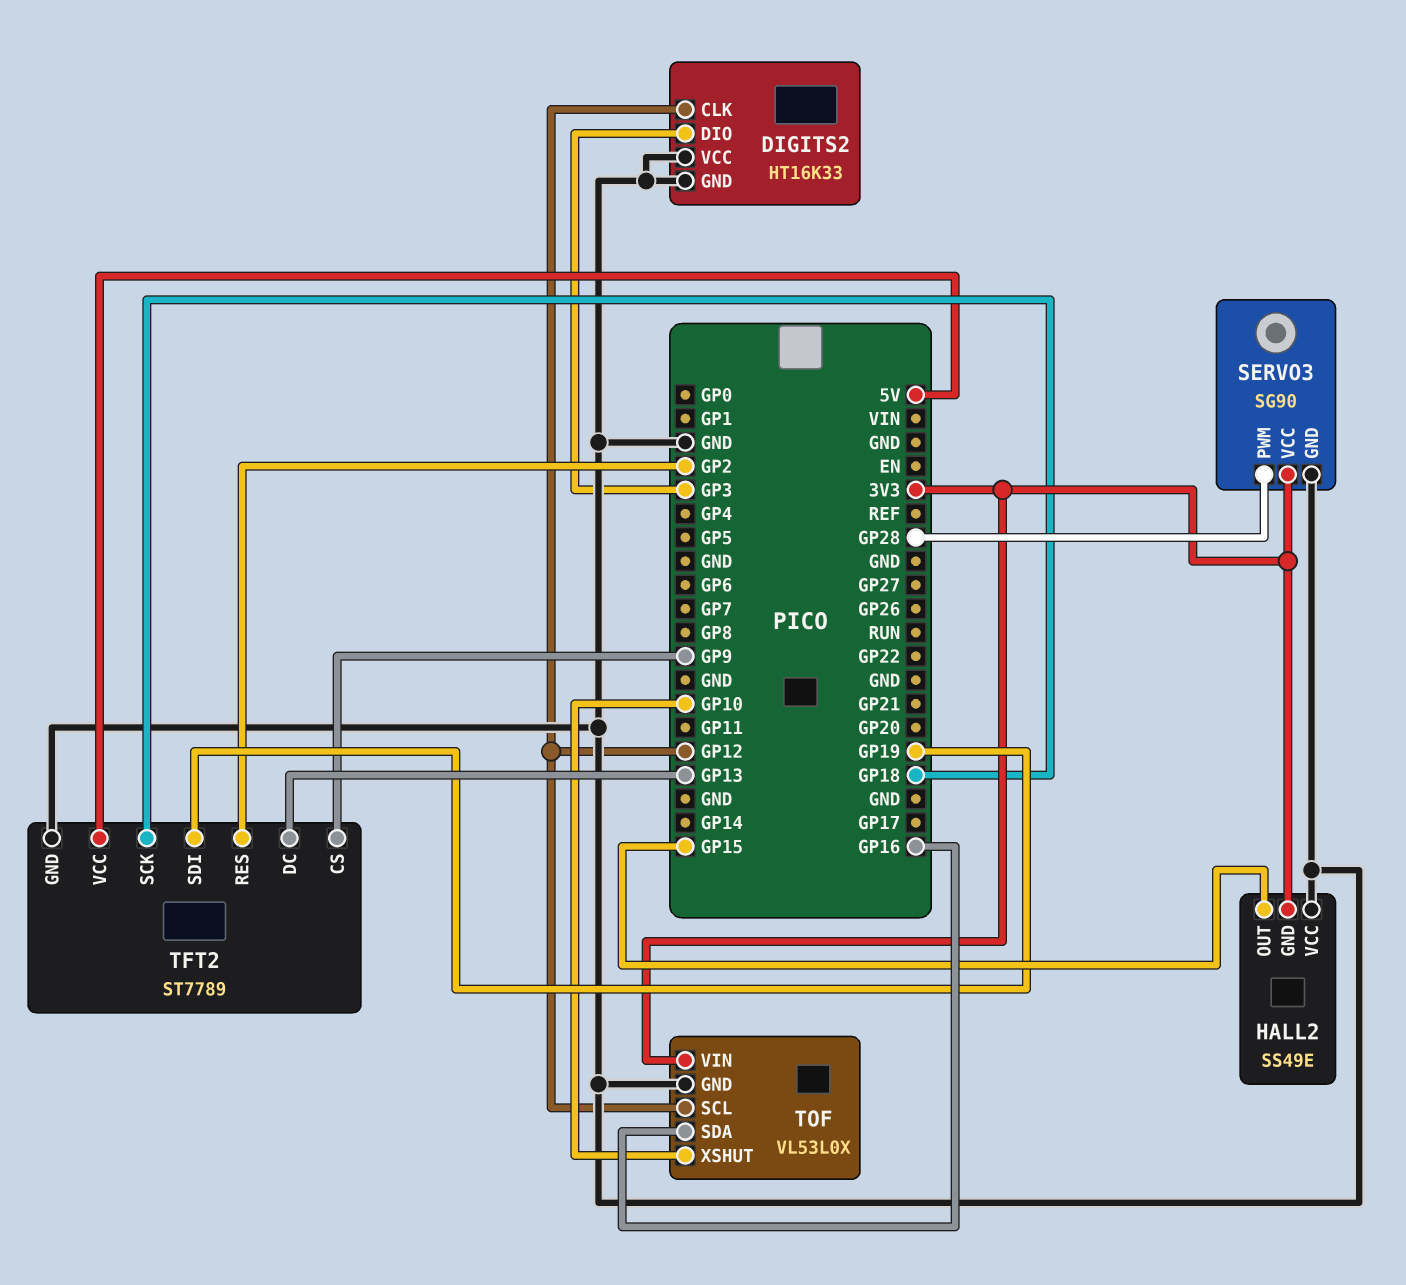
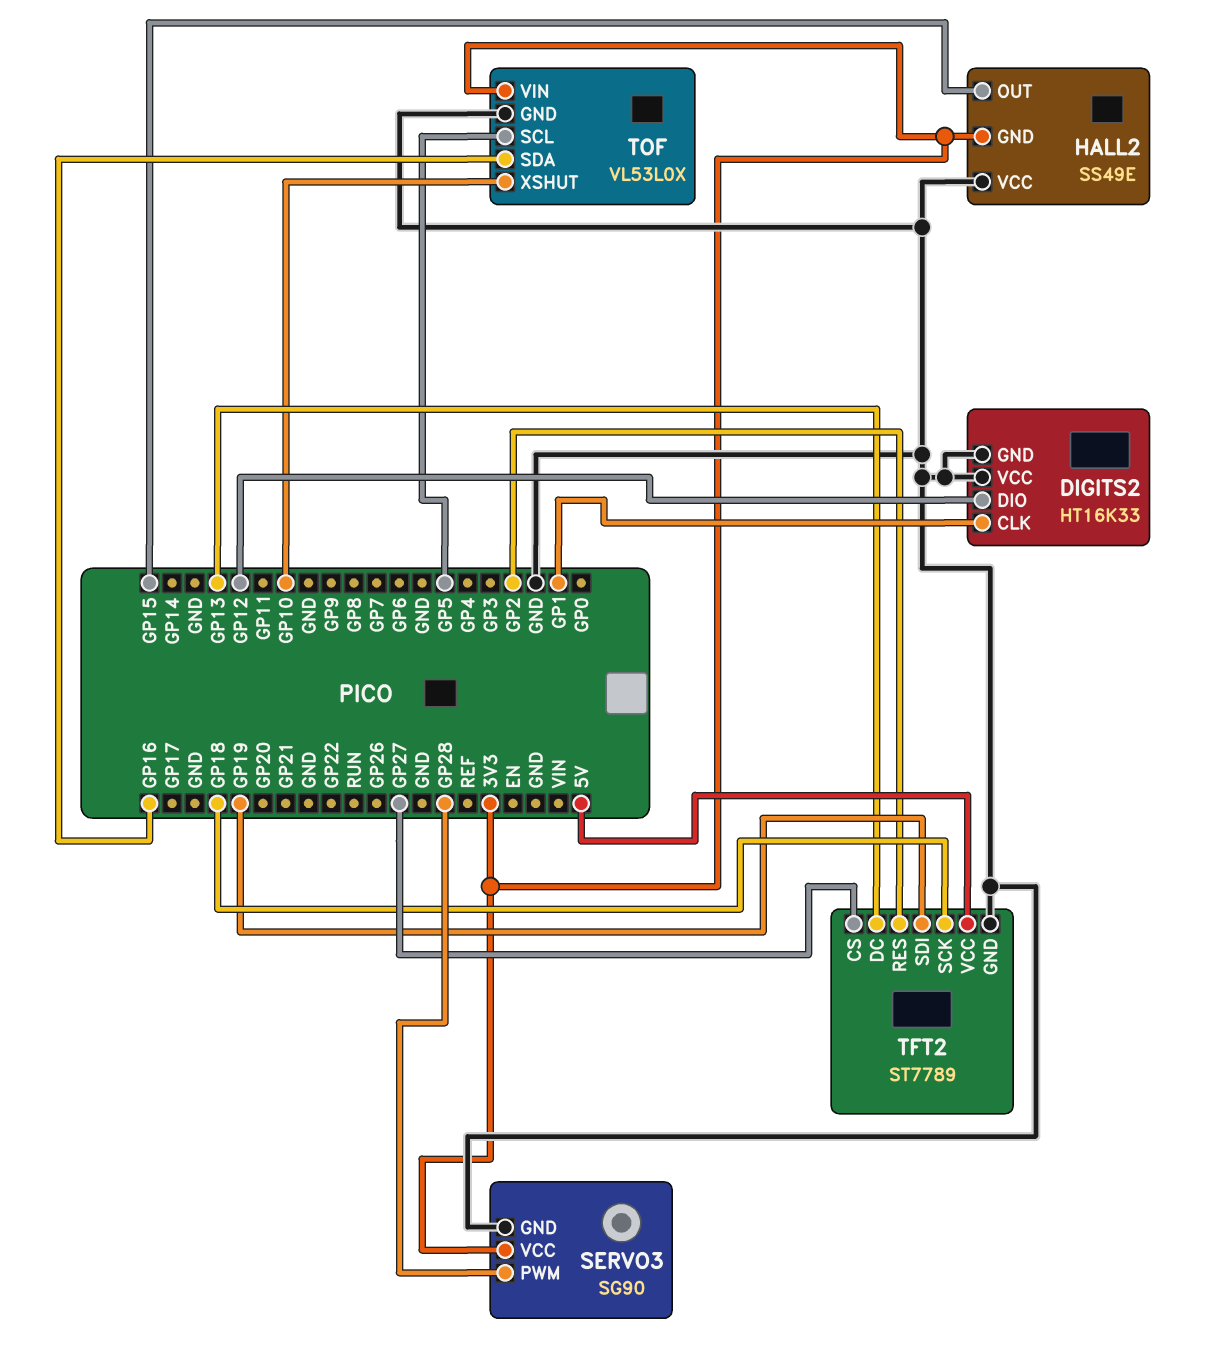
DIGITS2 pin CLK: GP12 -> GP1
DIGITS2 pin DIO: GP3 -> GP12
TFT2 pin CS: GP9 -> GP27
TOF pin SCL: GP12 -> GP5

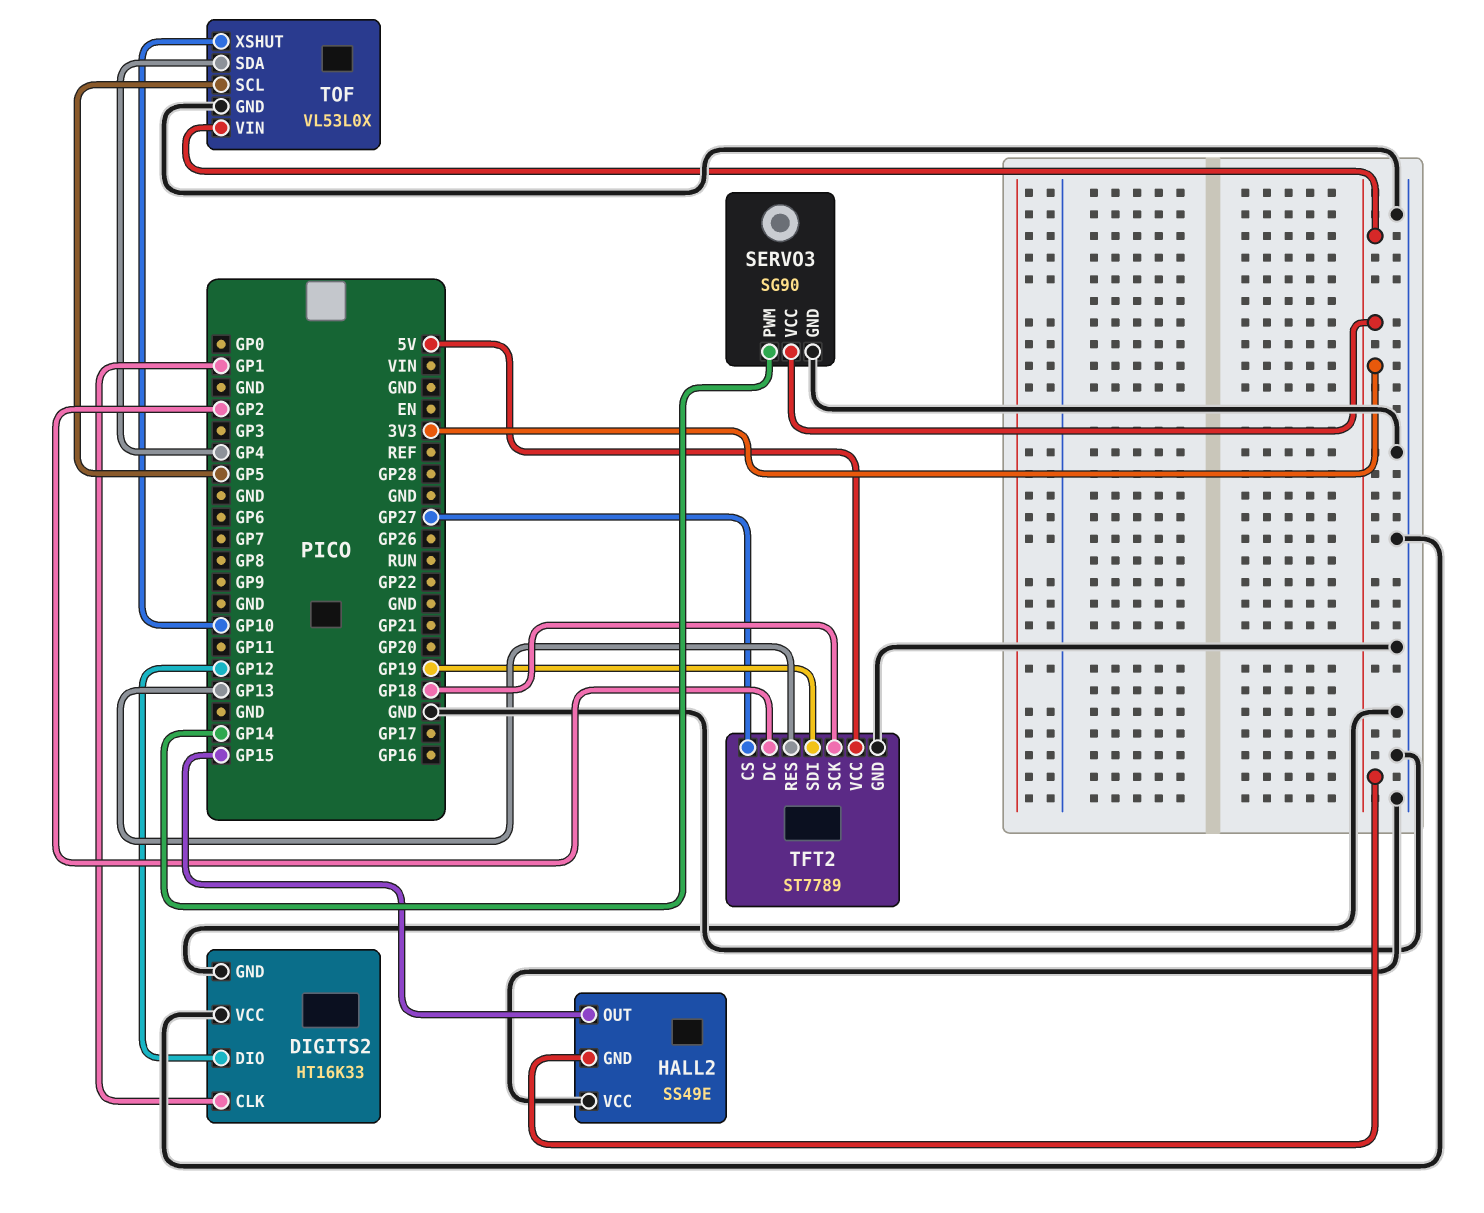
SERVO3 pin PWM: GP28 -> GP14
TFT2 pin DC: GP13 -> GP2
TFT2 pin RES: GP2 -> GP13
TOF pin SDA: GP16 -> GP4

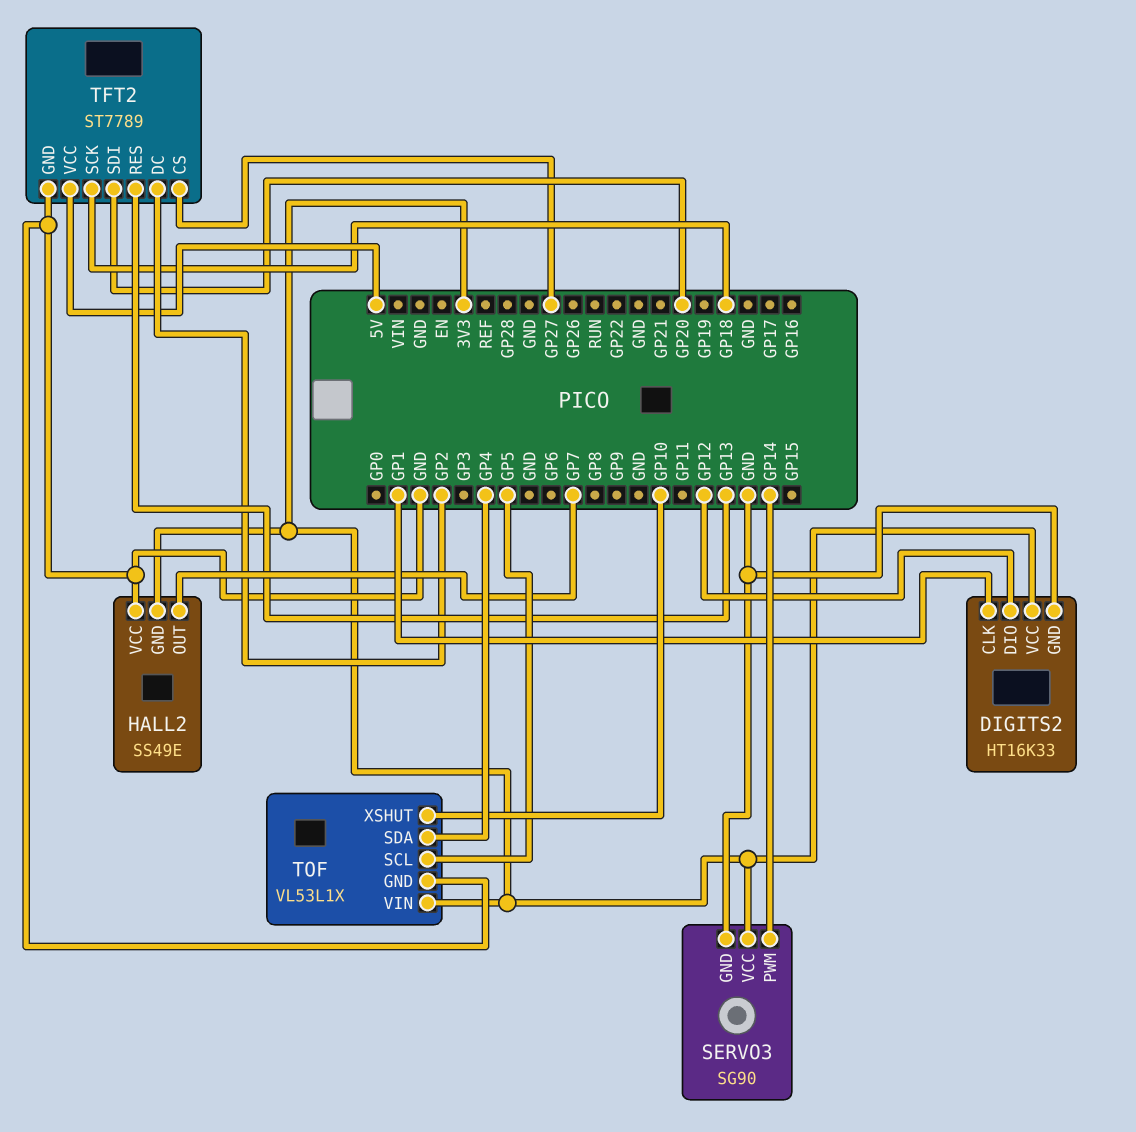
DIGITS2 pin VCC: GND -> 3V3
HALL2 pin OUT: GP15 -> GP7
TFT2 pin SDI: GP19 -> GP20
TOF: VL53L0X -> VL53L1X

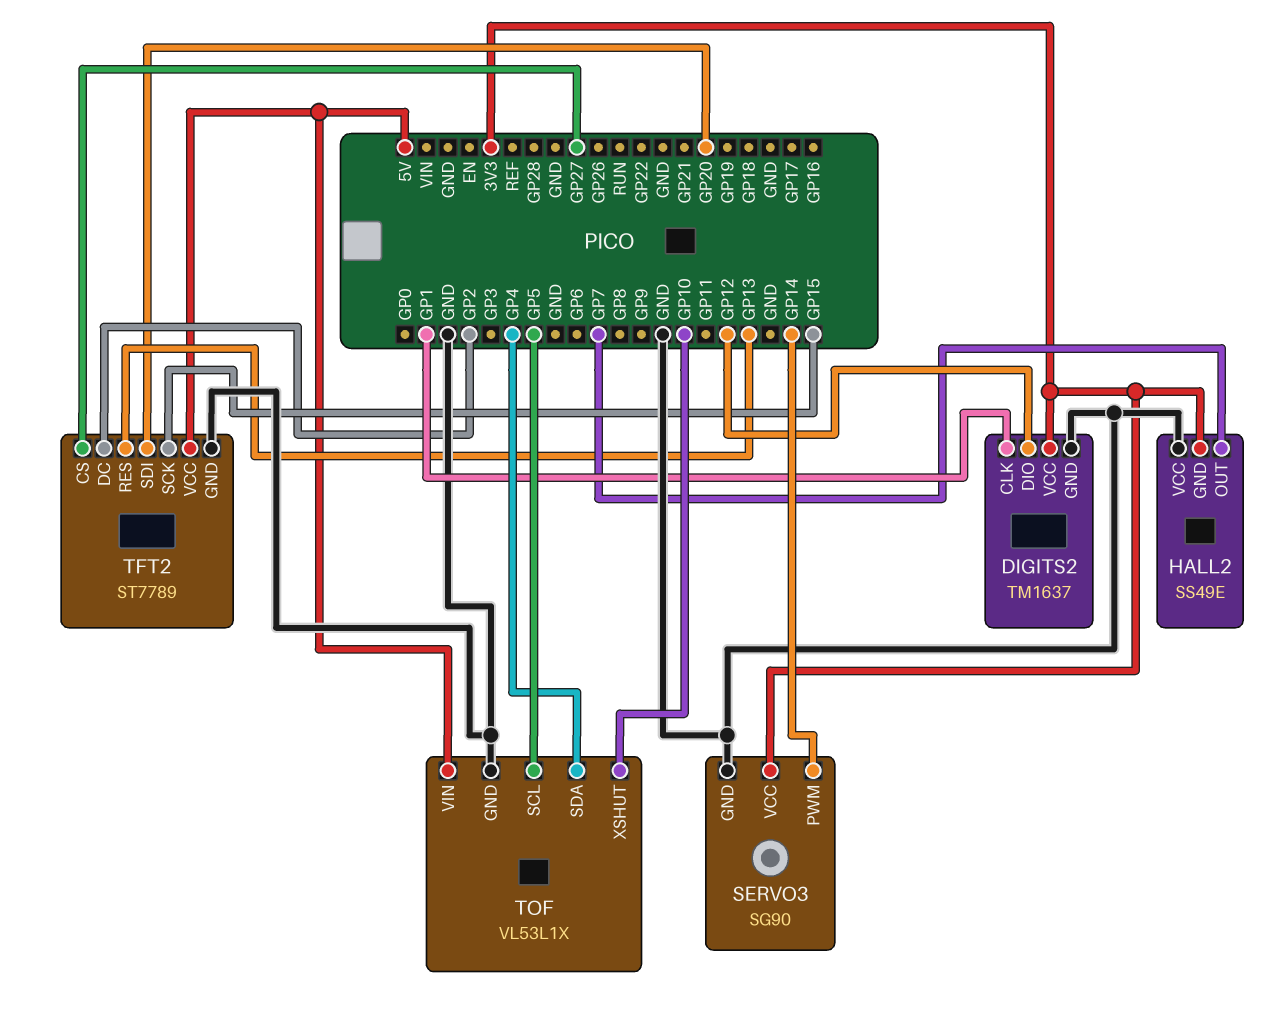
DIGITS2: HT16K33 -> TM1637
TFT2 pin SCK: GP18 -> GP15
TOF pin VIN: 3V3 -> 5V

